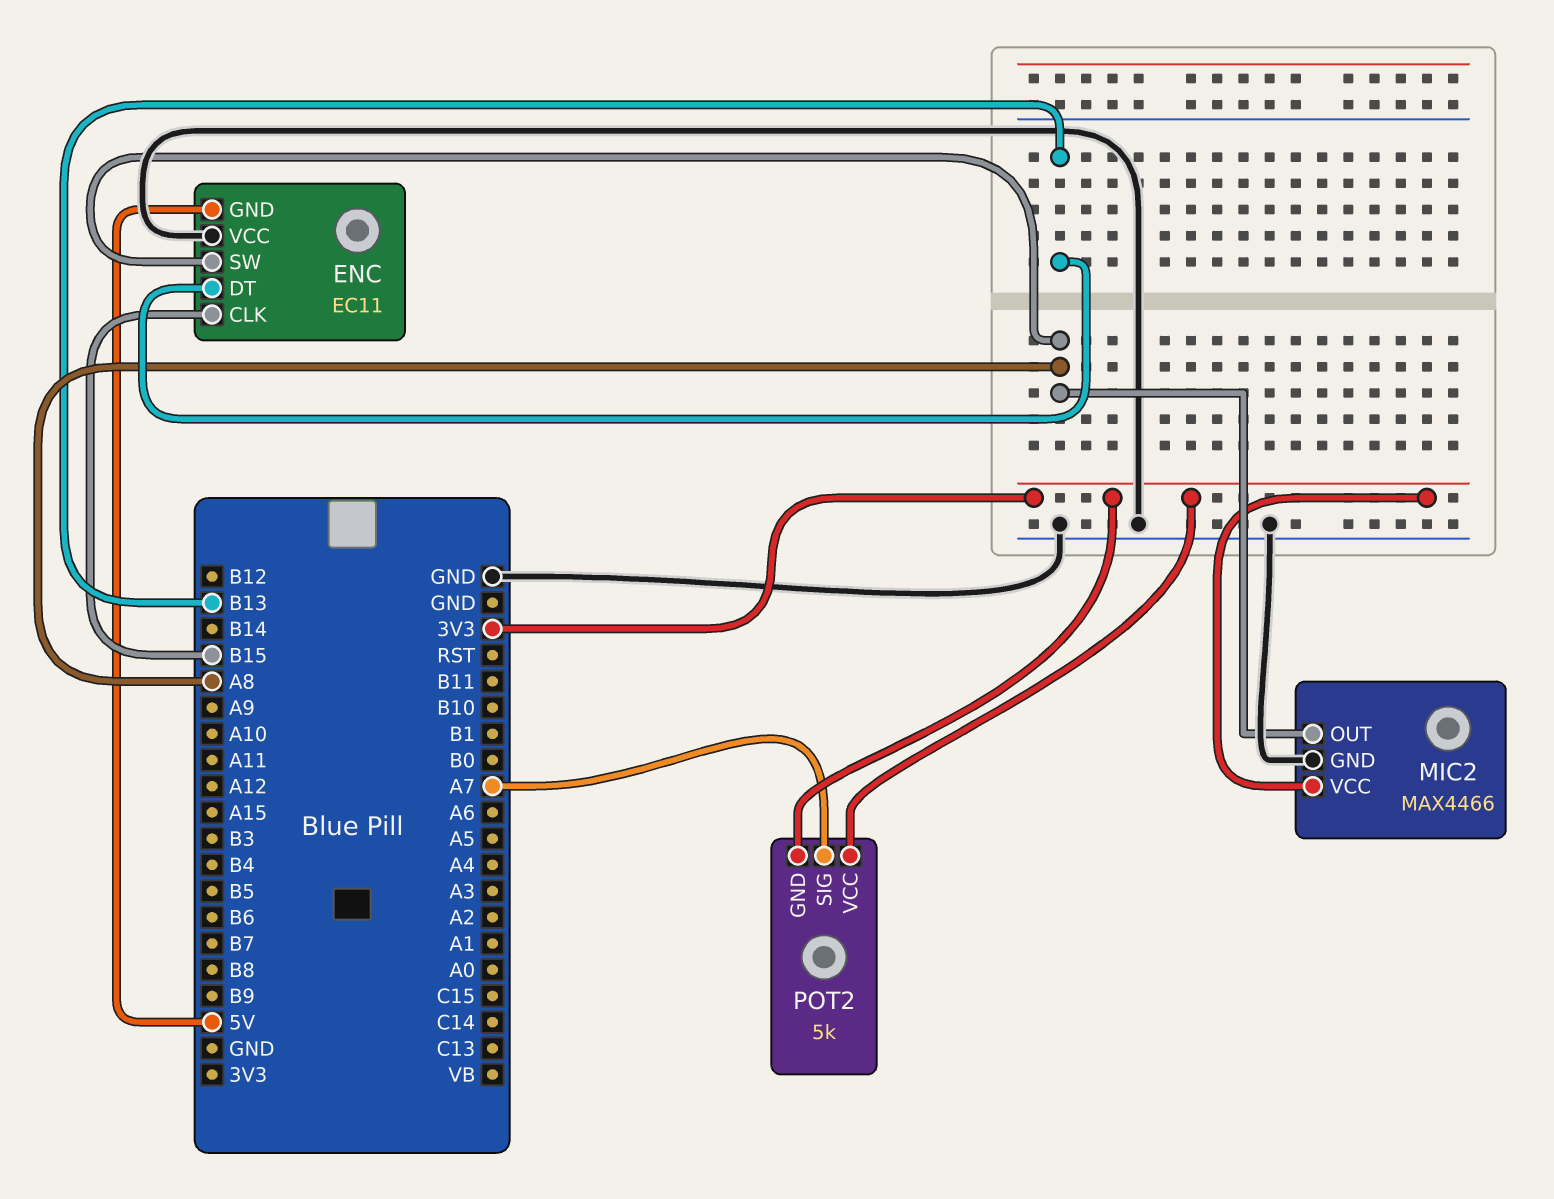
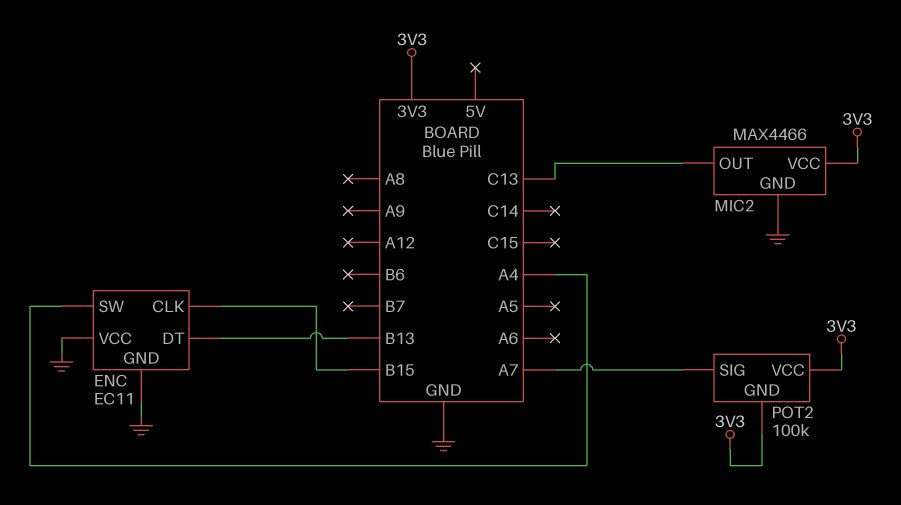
ENC pin GND: 5V -> GND
ENC pin SW: A8 -> A4
MIC2 pin OUT: A8 -> C13
POT2: 5k -> 100k

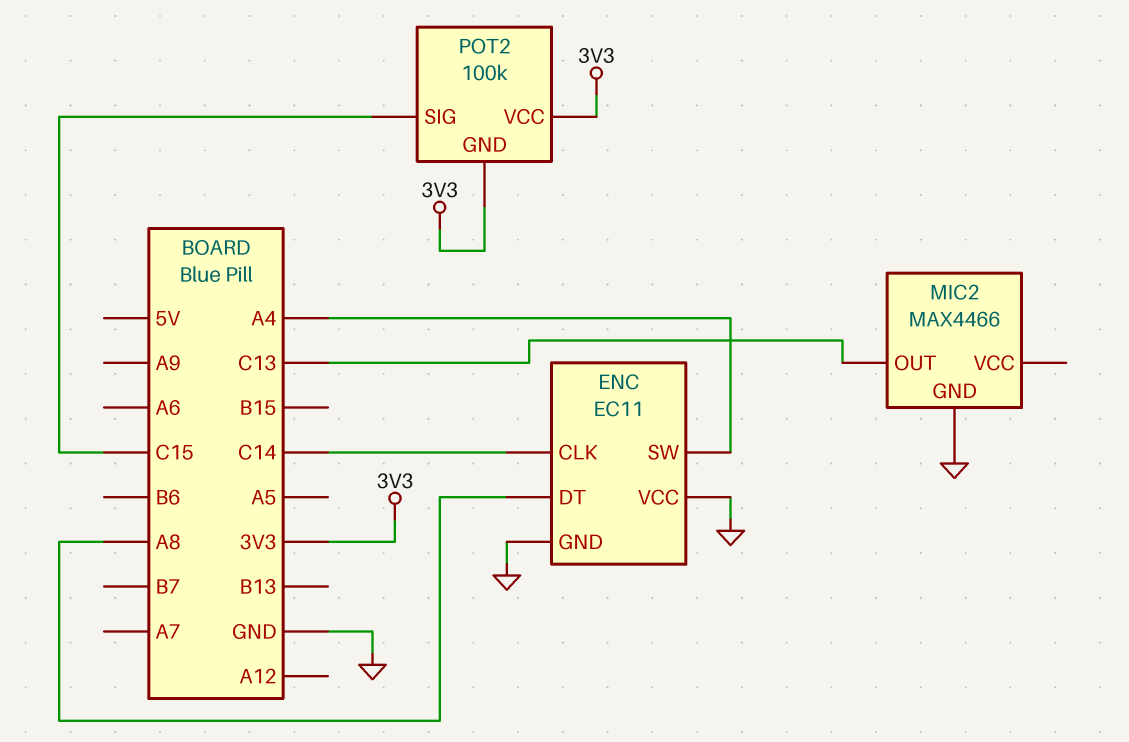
ENC pin CLK: B15 -> C14
ENC pin DT: B13 -> A8
MIC2 pin VCC: 3V3 -> none
POT2 pin SIG: A7 -> C15

